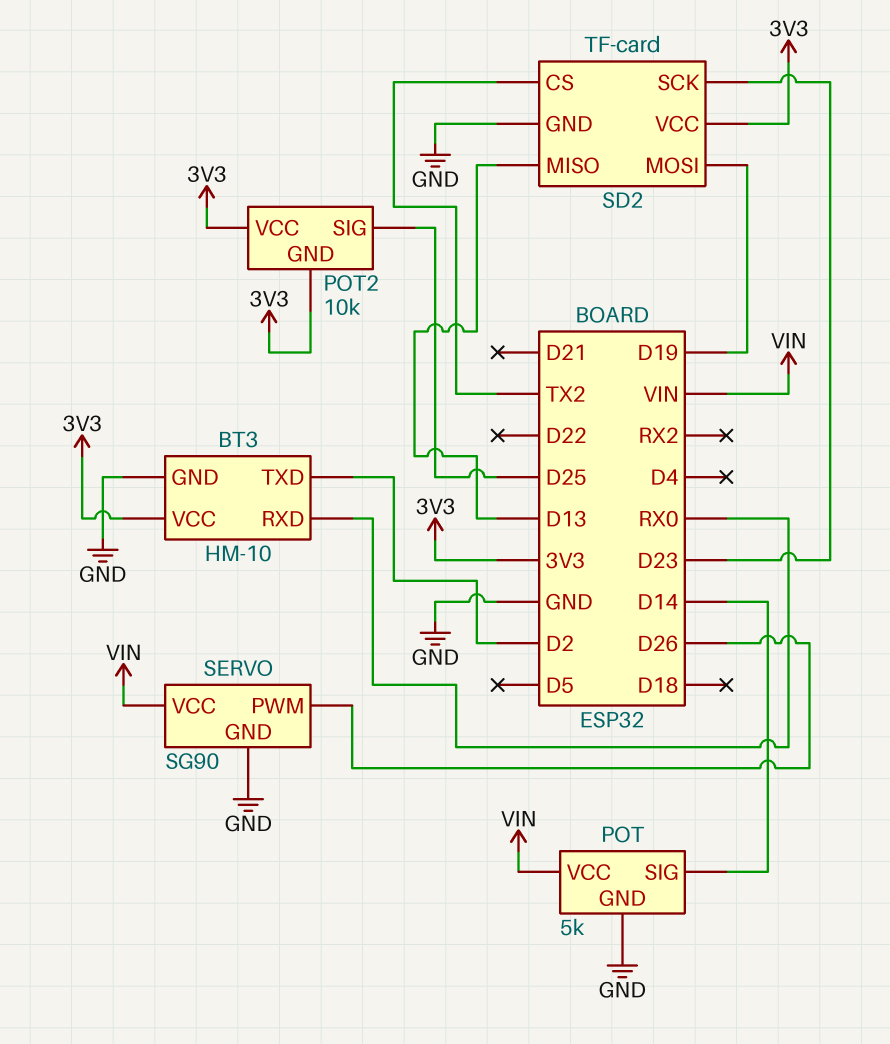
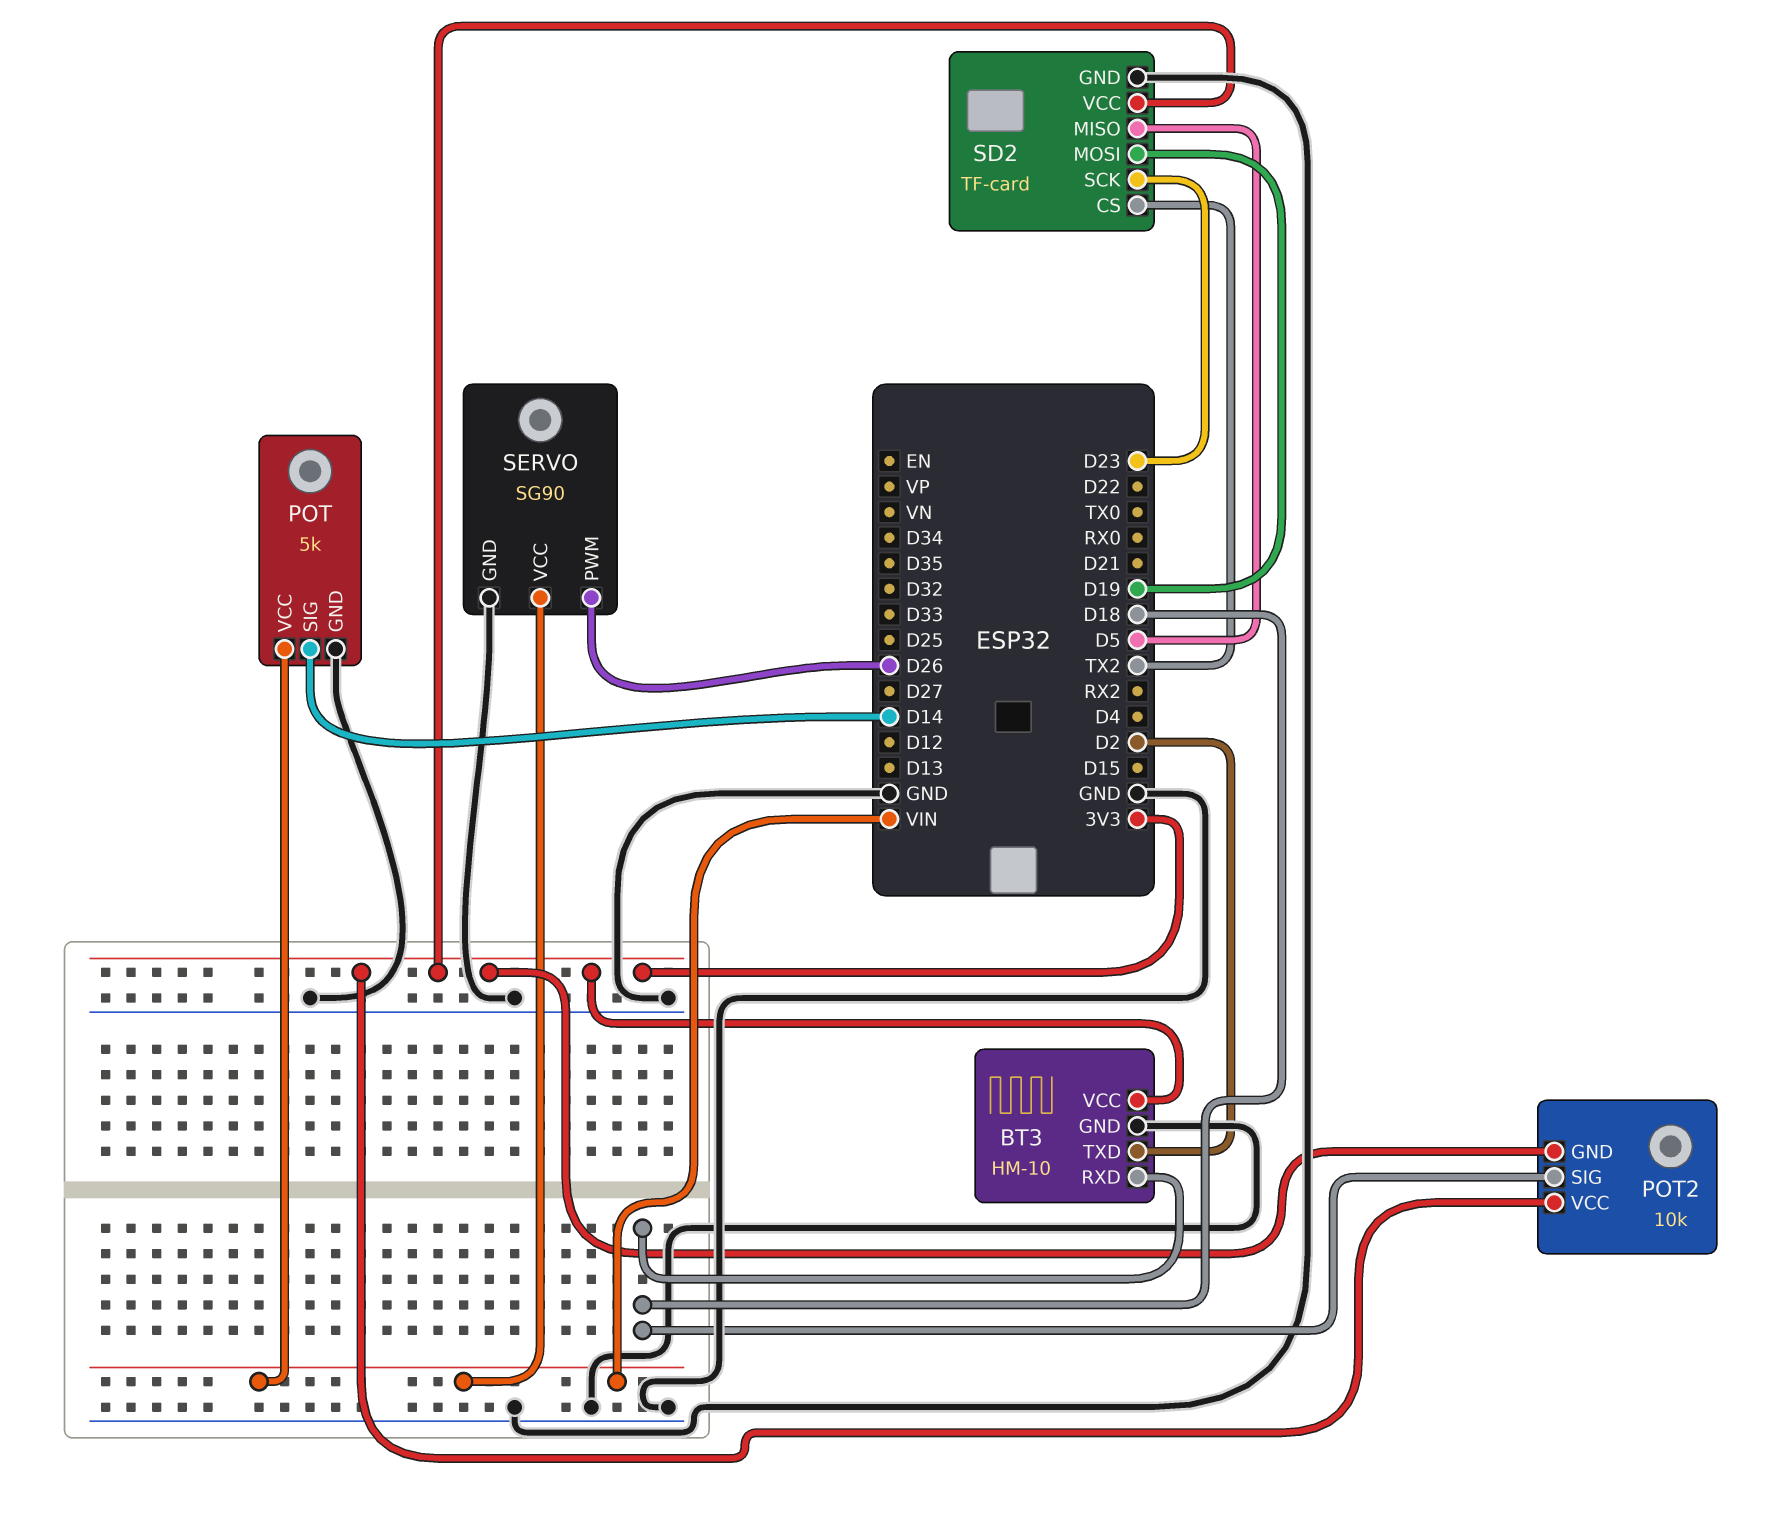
BT3 pin RXD: RX0 -> D18
POT2 pin SIG: D25 -> D18
SD2 pin MISO: D13 -> D5

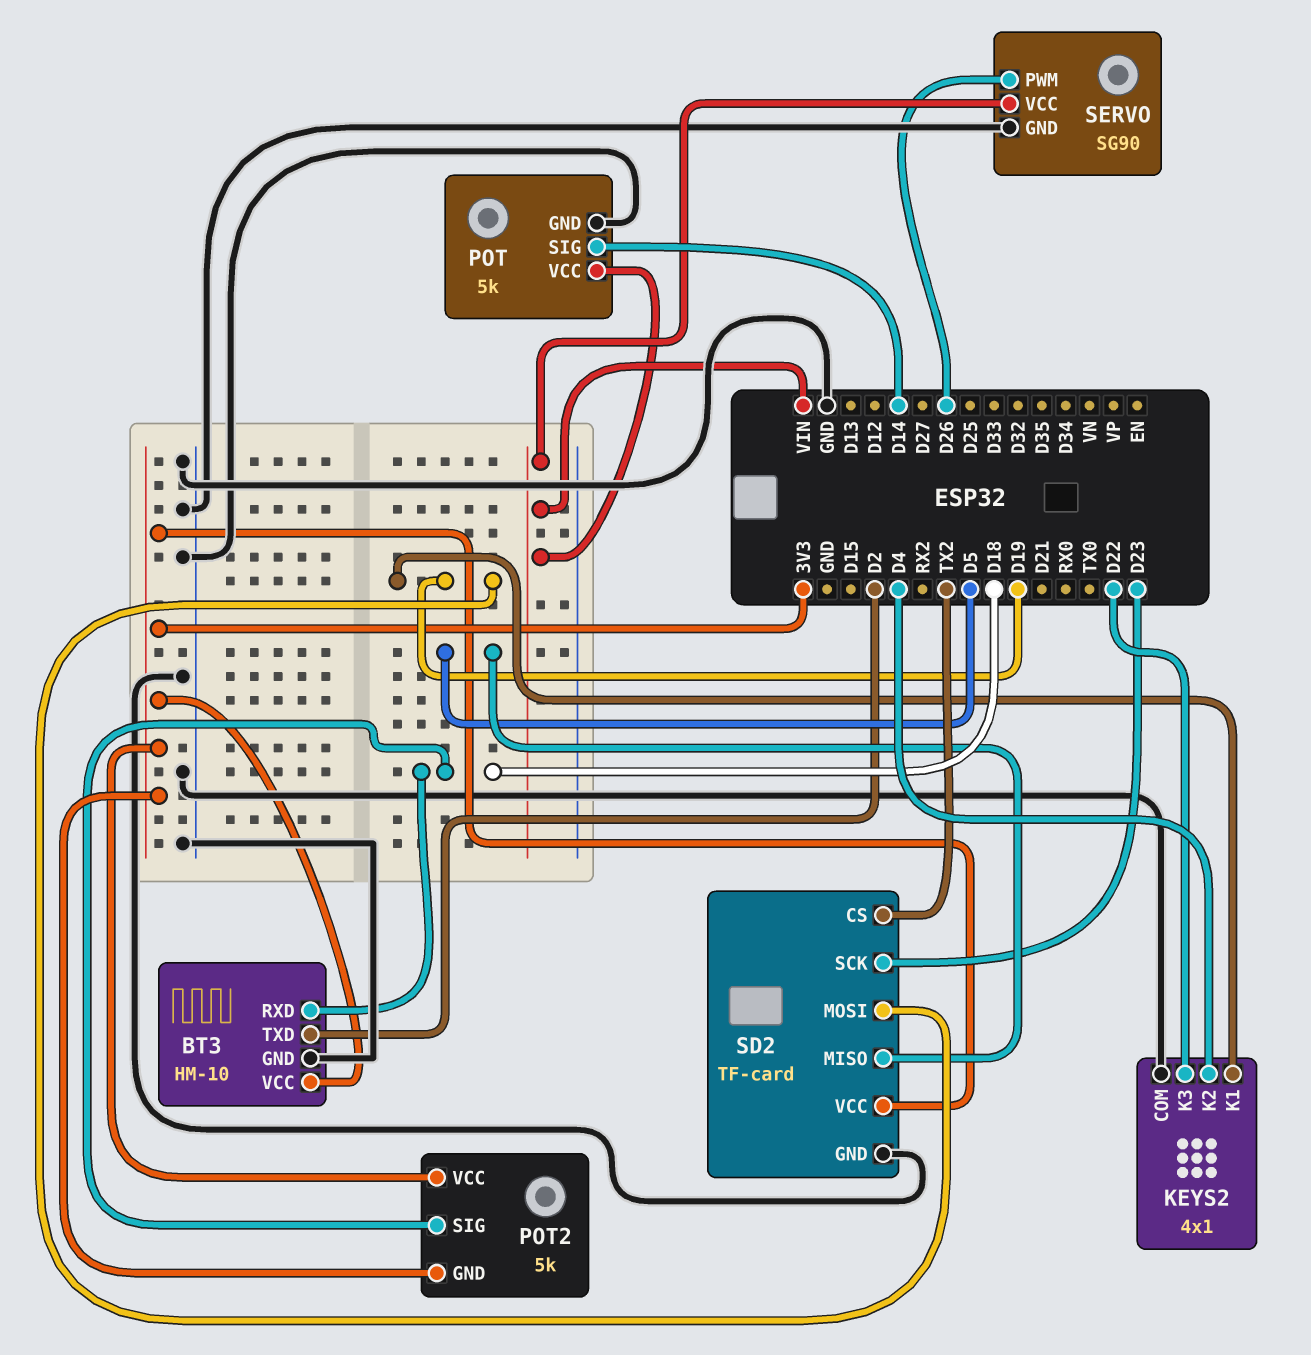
KEYS2: none -> 4x1
KEYS2 pin COM: none -> GND
KEYS2 pin K1: none -> D19
KEYS2 pin K2: none -> D4
KEYS2 pin K3: none -> D22
POT2: 10k -> 5k

